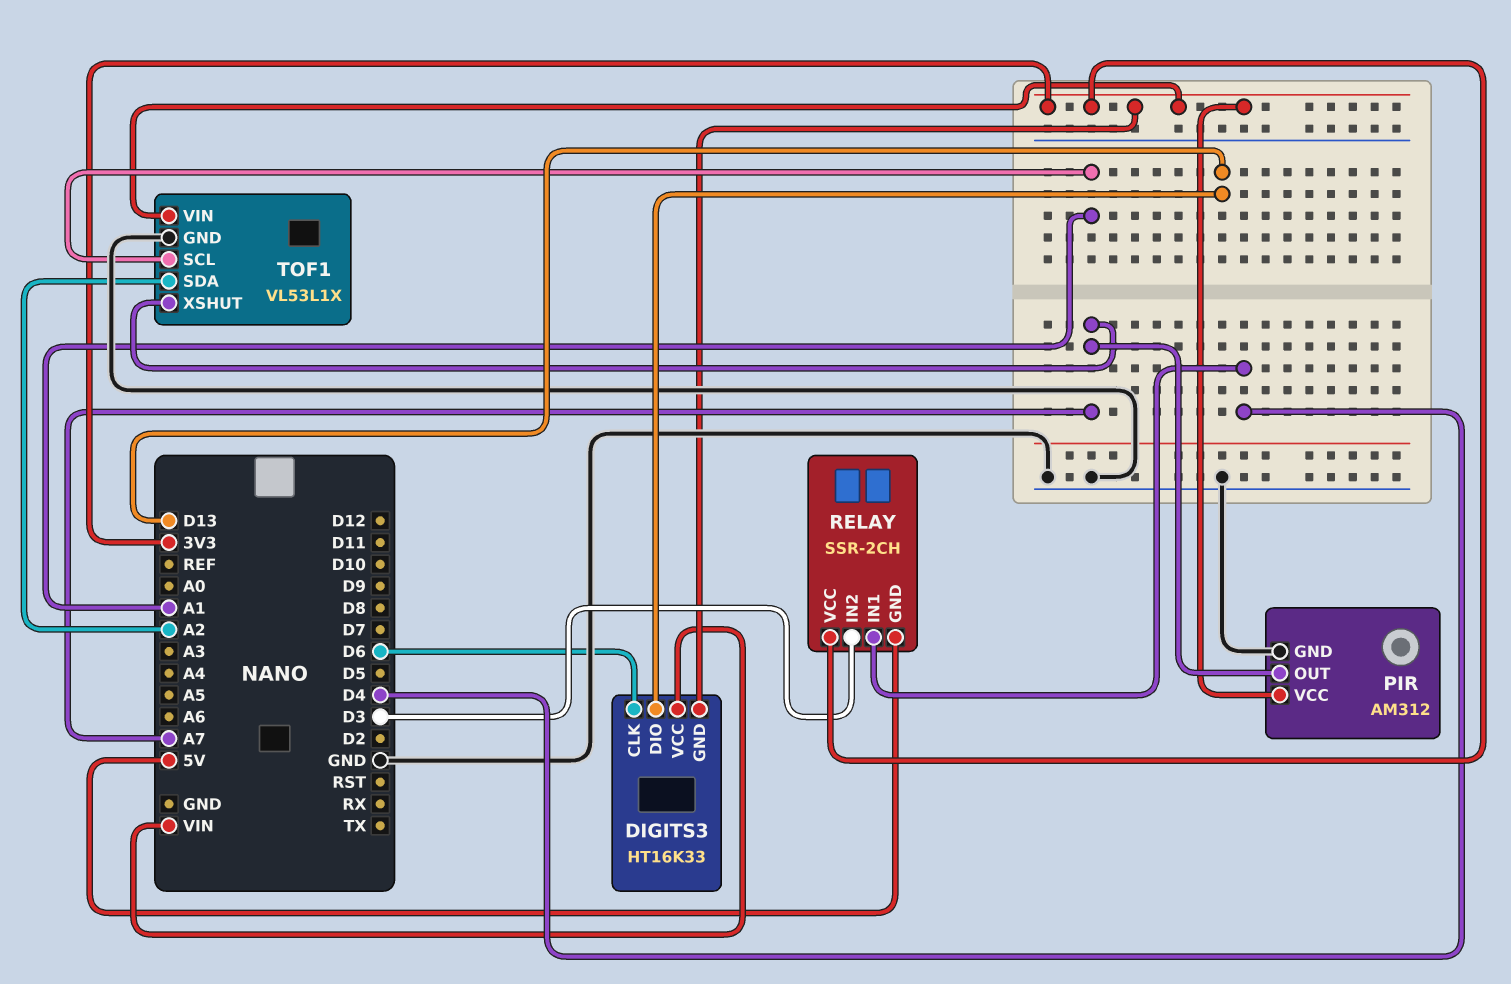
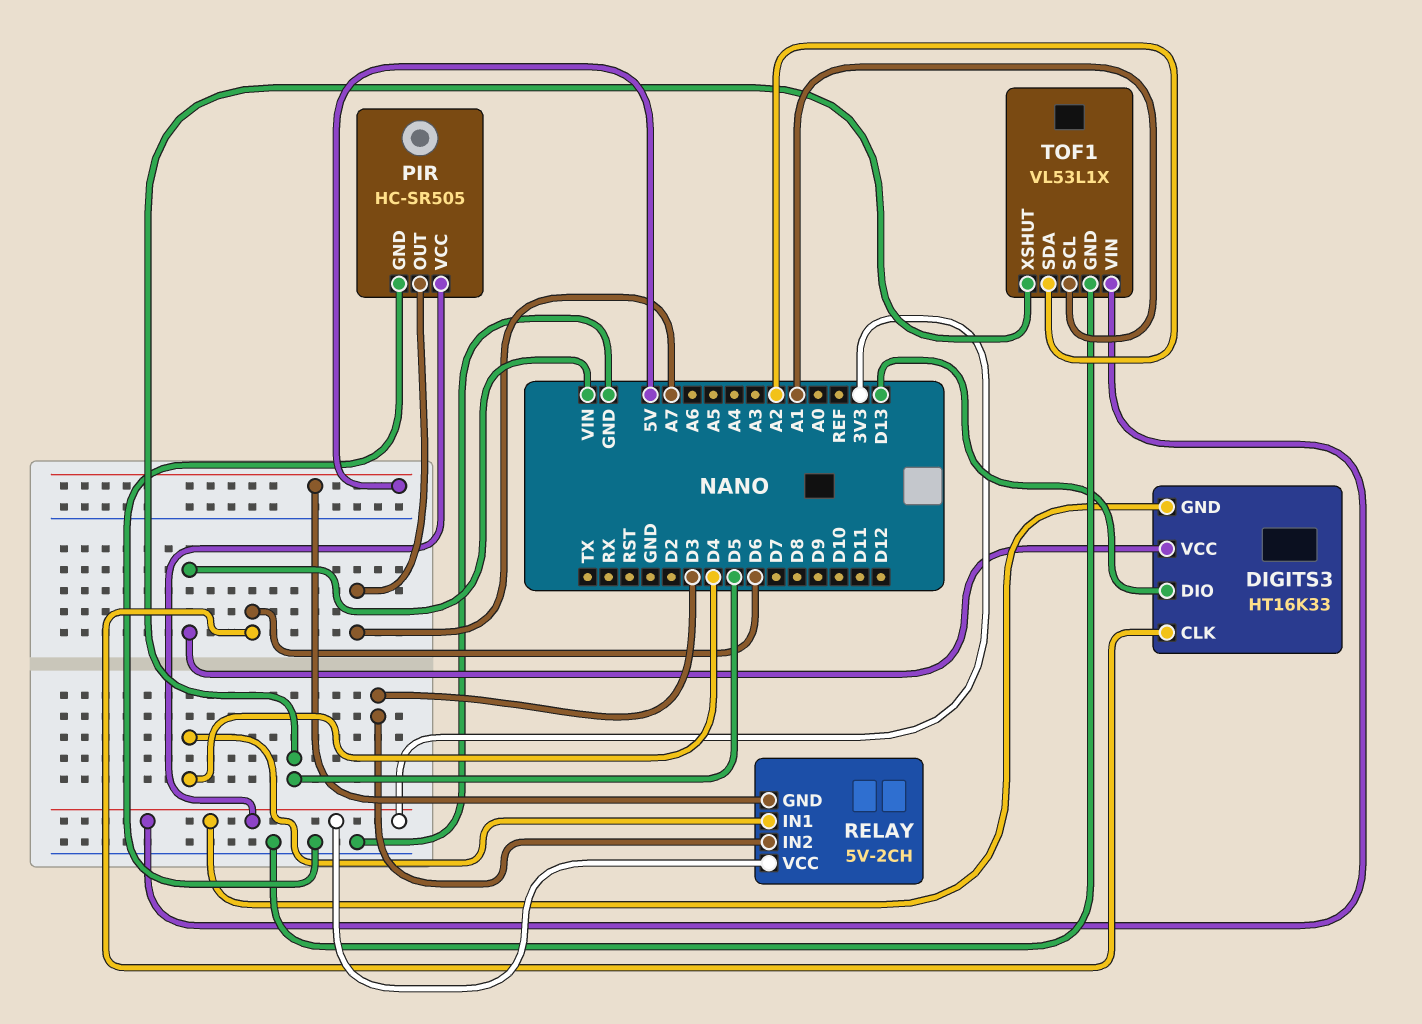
PIR: AM312 -> HC-SR505
RELAY: SSR-2CH -> 5V-2CH
TOF1 pin XSHUT: A7 -> D5

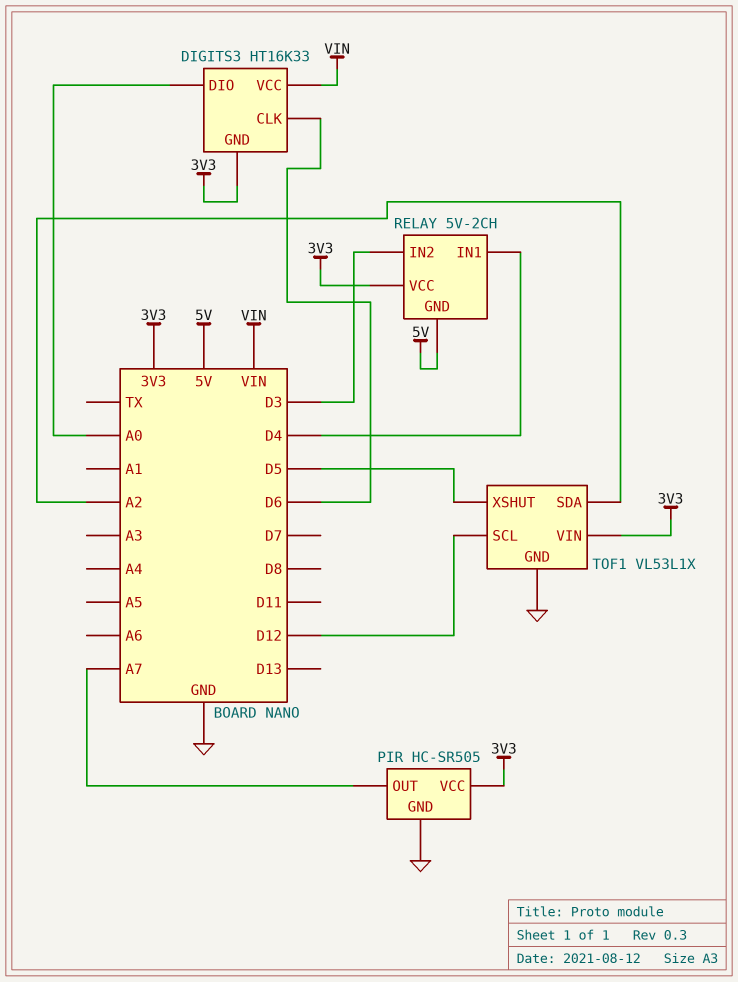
DIGITS3 pin DIO: D13 -> A0
TOF1 pin SCL: A1 -> D12

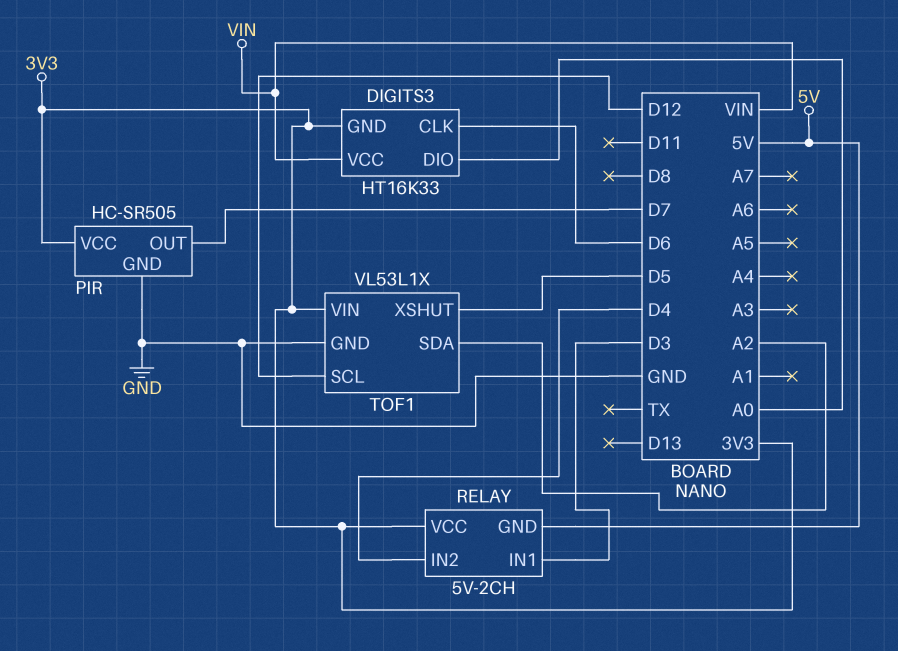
PIR pin OUT: A7 -> D7
RELAY pin IN1: D4 -> D3
RELAY pin IN2: D3 -> D4

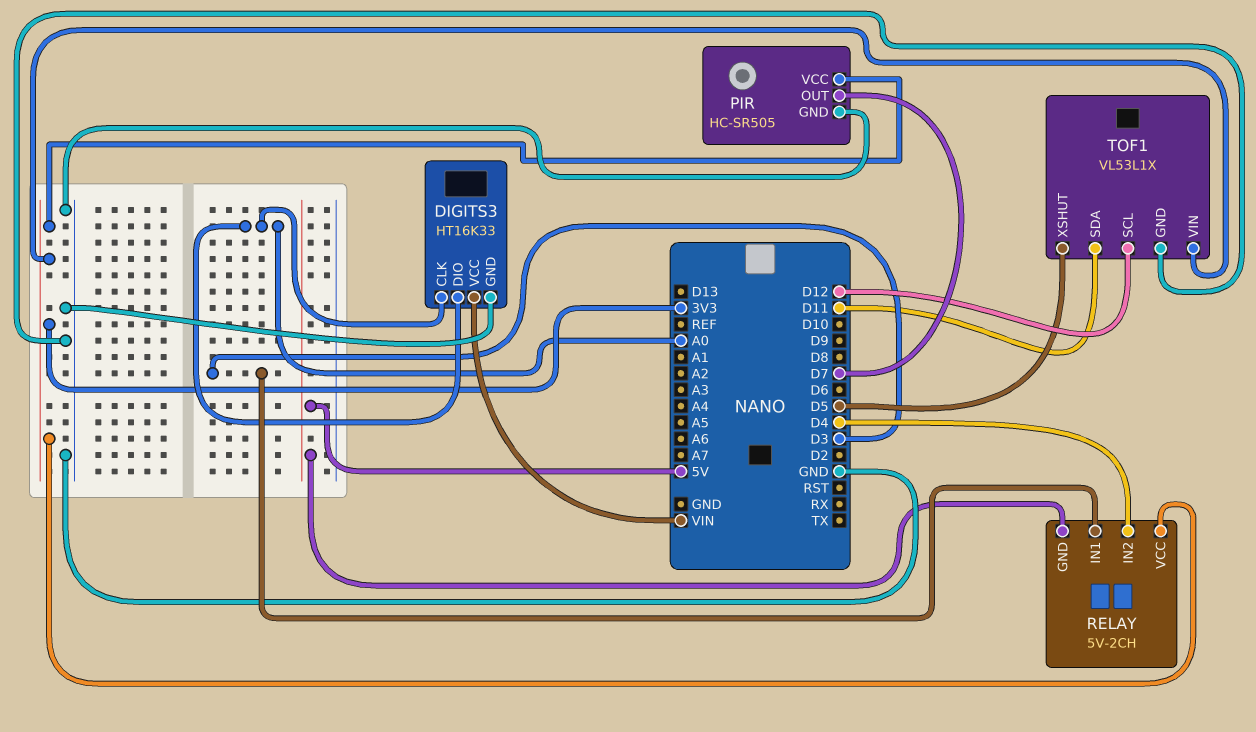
DIGITS3 pin CLK: D6 -> A0
DIGITS3 pin GND: 3V3 -> GND
TOF1 pin SDA: A2 -> D11

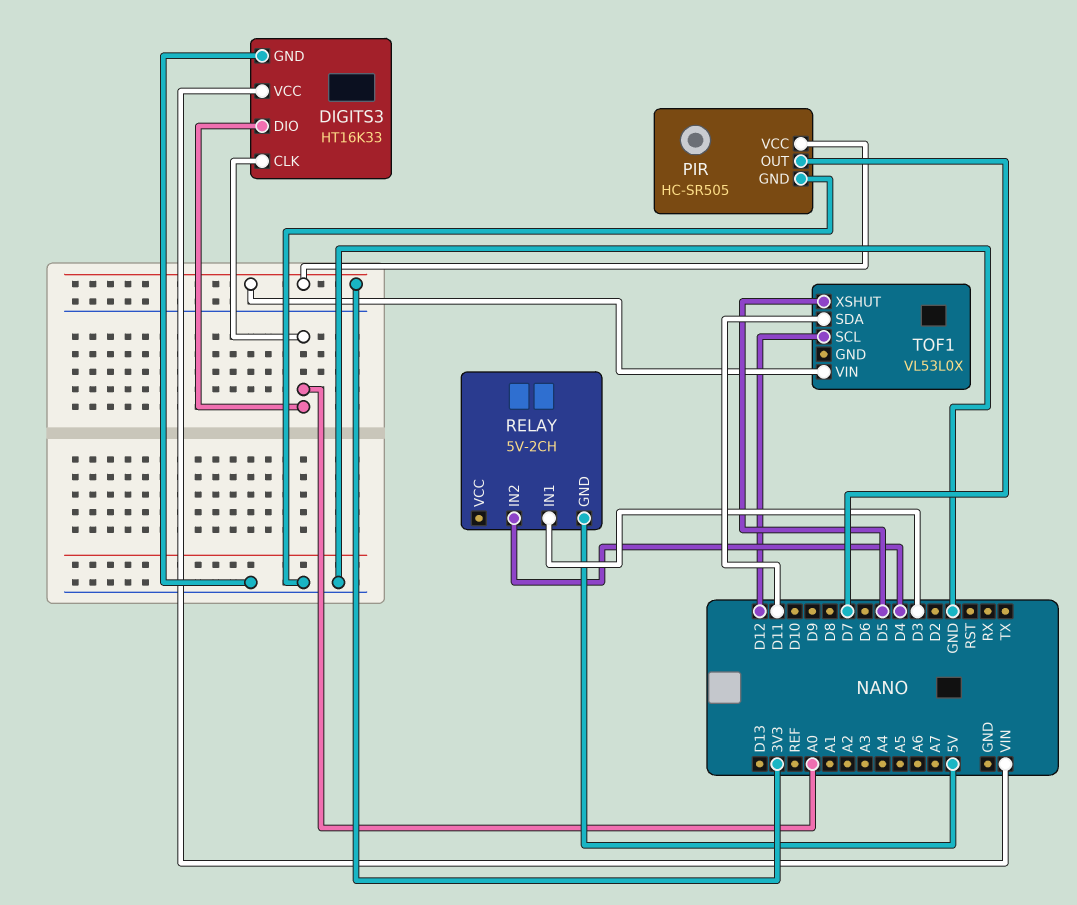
RELAY pin VCC: 3V3 -> none
TOF1: VL53L1X -> VL53L0X
TOF1 pin GND: GND -> none

